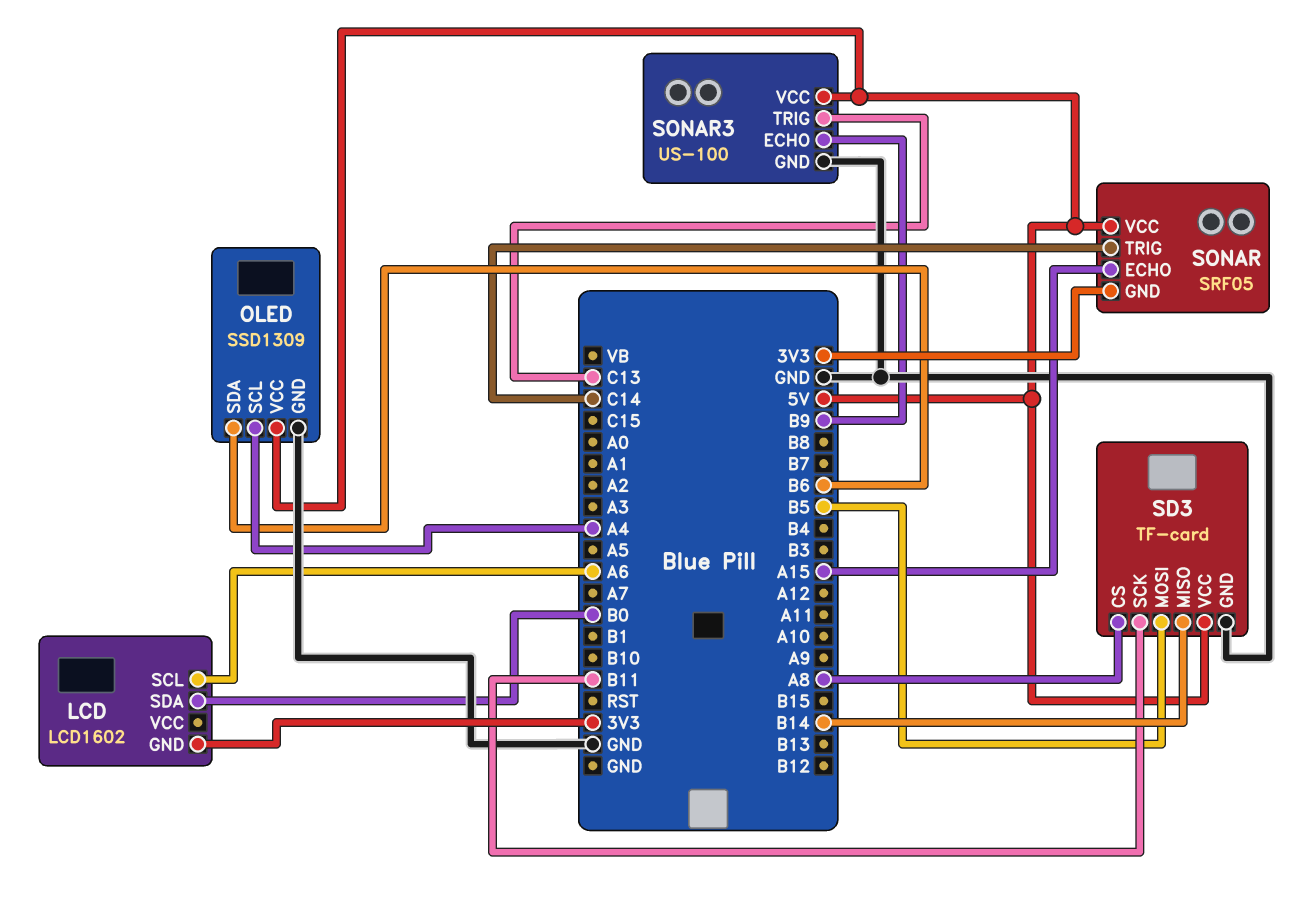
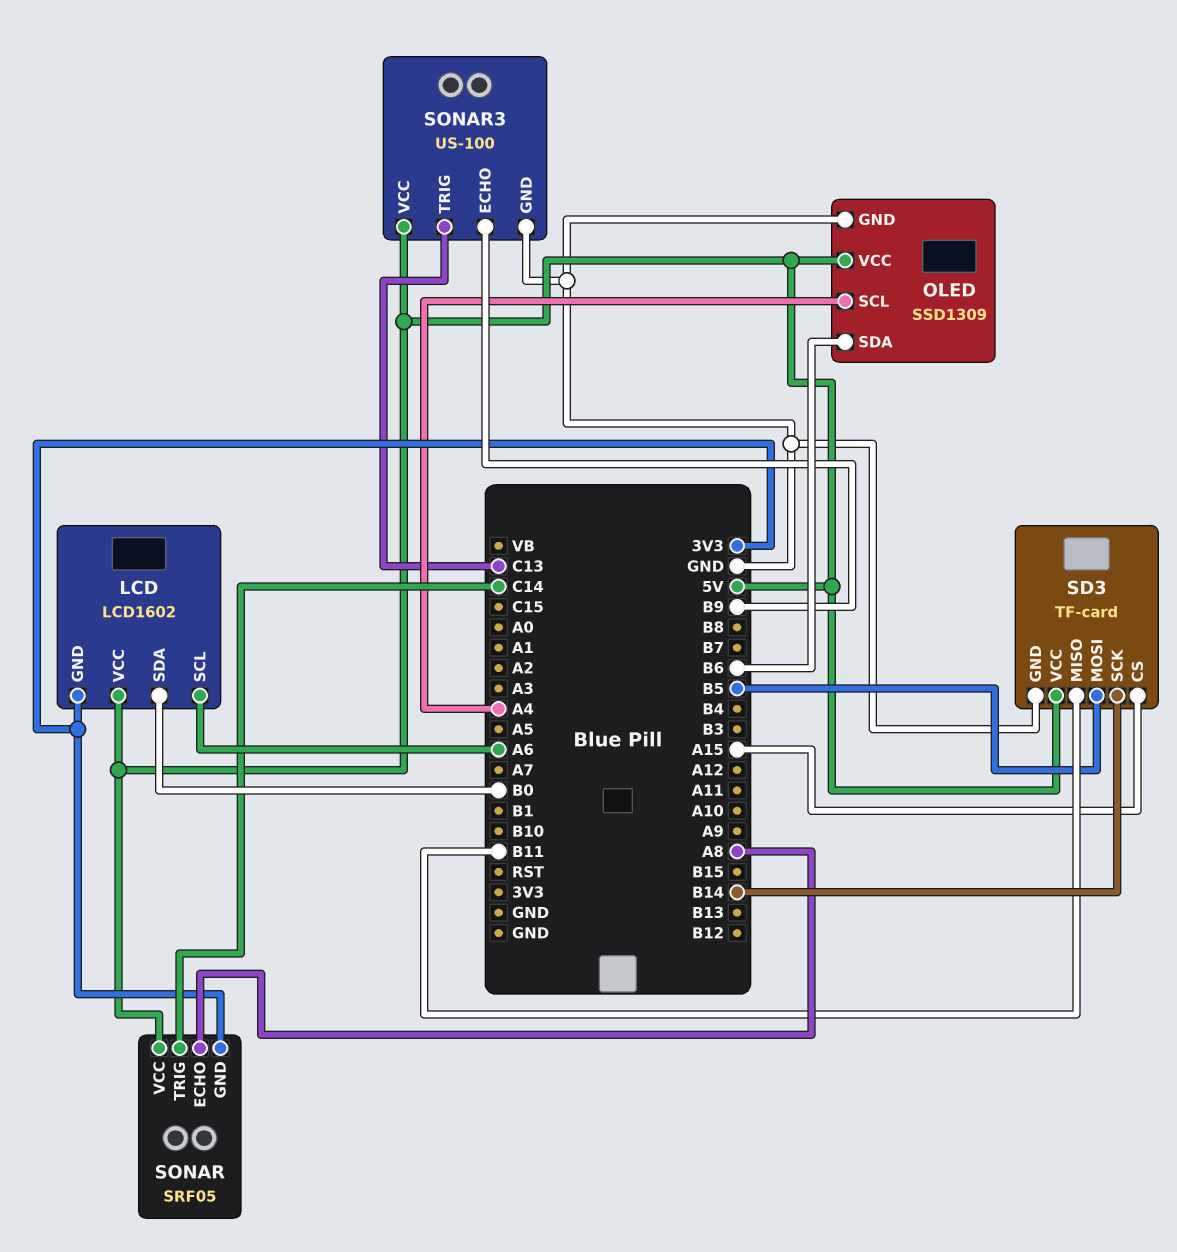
LCD pin VCC: none -> 5V
SD3 pin CS: A8 -> A15
SD3 pin MISO: B14 -> B11
SD3 pin SCK: B11 -> B14
SONAR pin ECHO: A15 -> A8

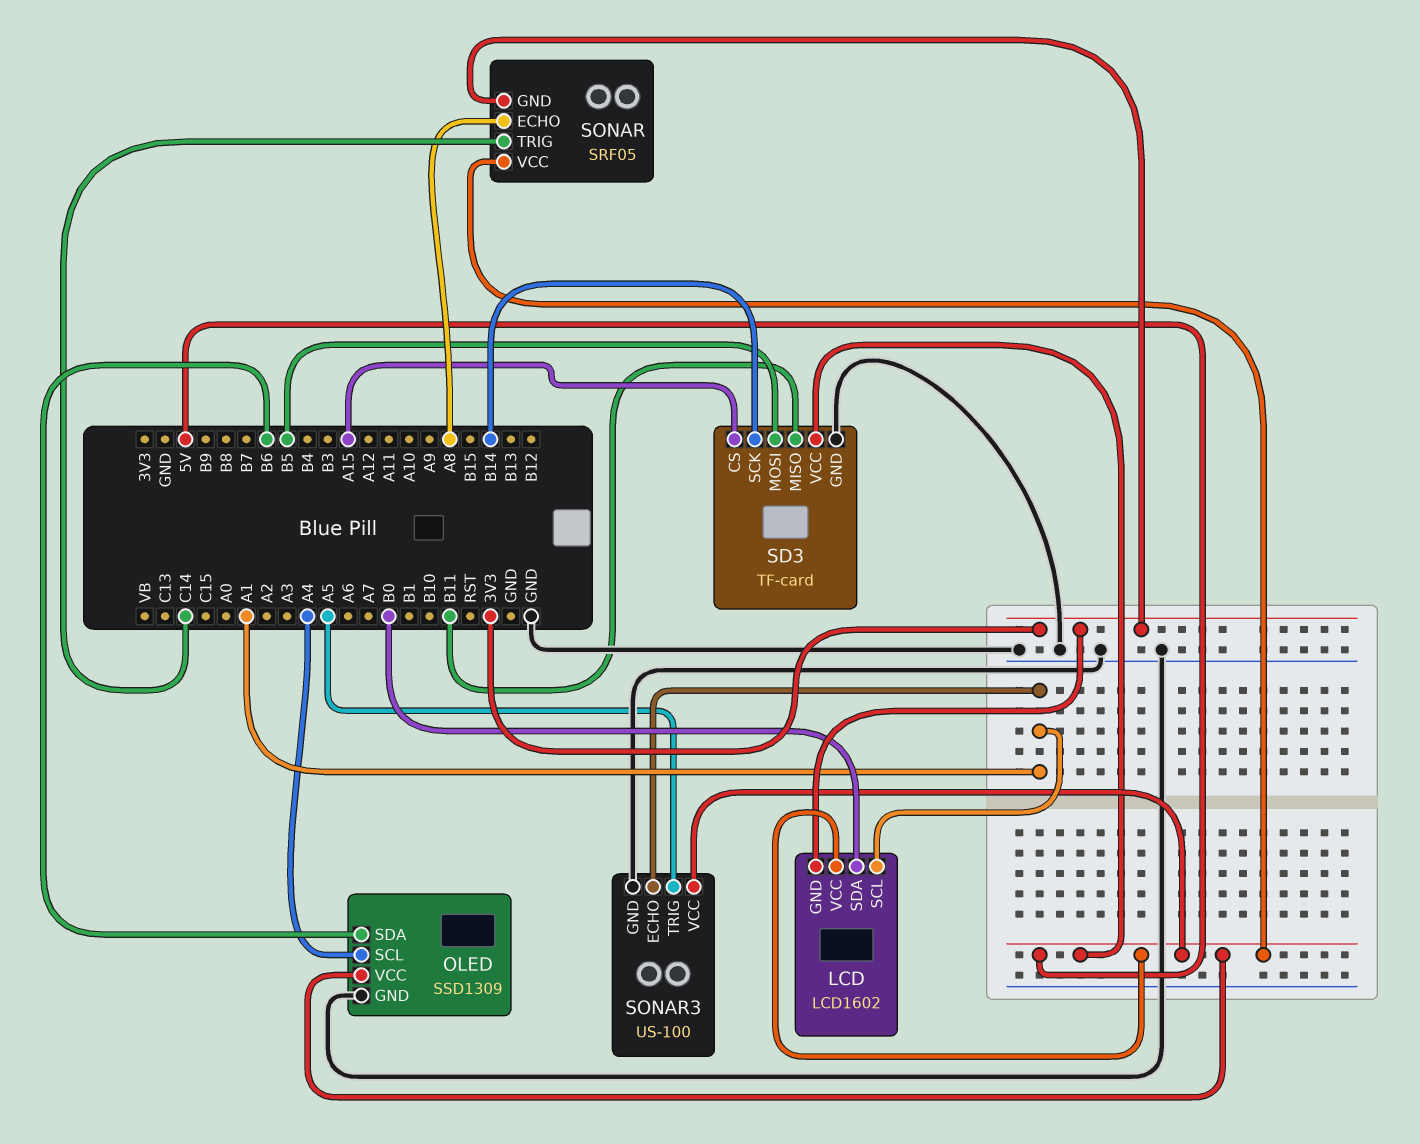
LCD pin SCL: A6 -> A1
SONAR3 pin ECHO: B9 -> A1
SONAR3 pin TRIG: C13 -> A5

